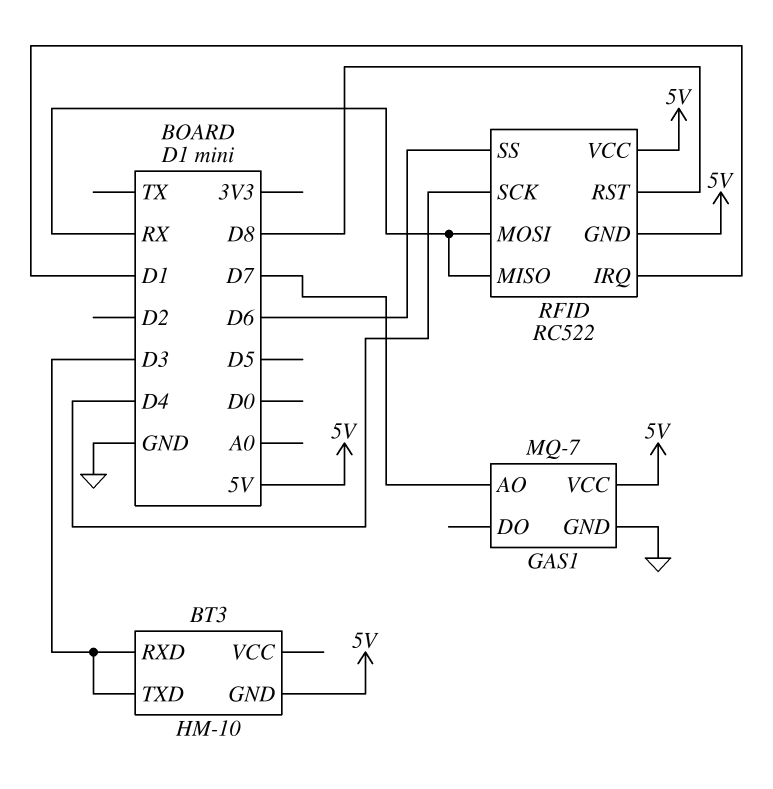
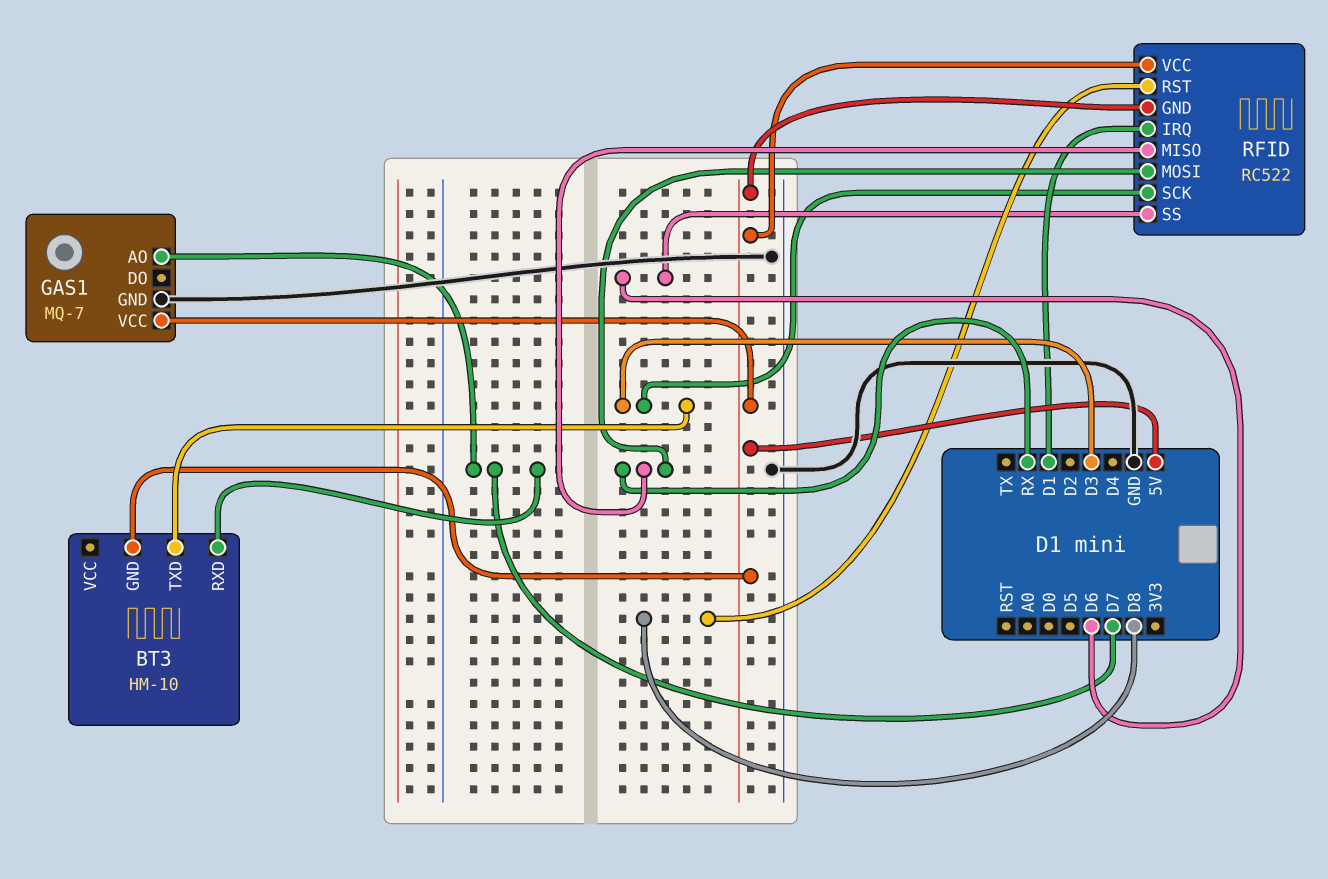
BT3 pin RXD: D3 -> D7
RFID pin SCK: D4 -> D3

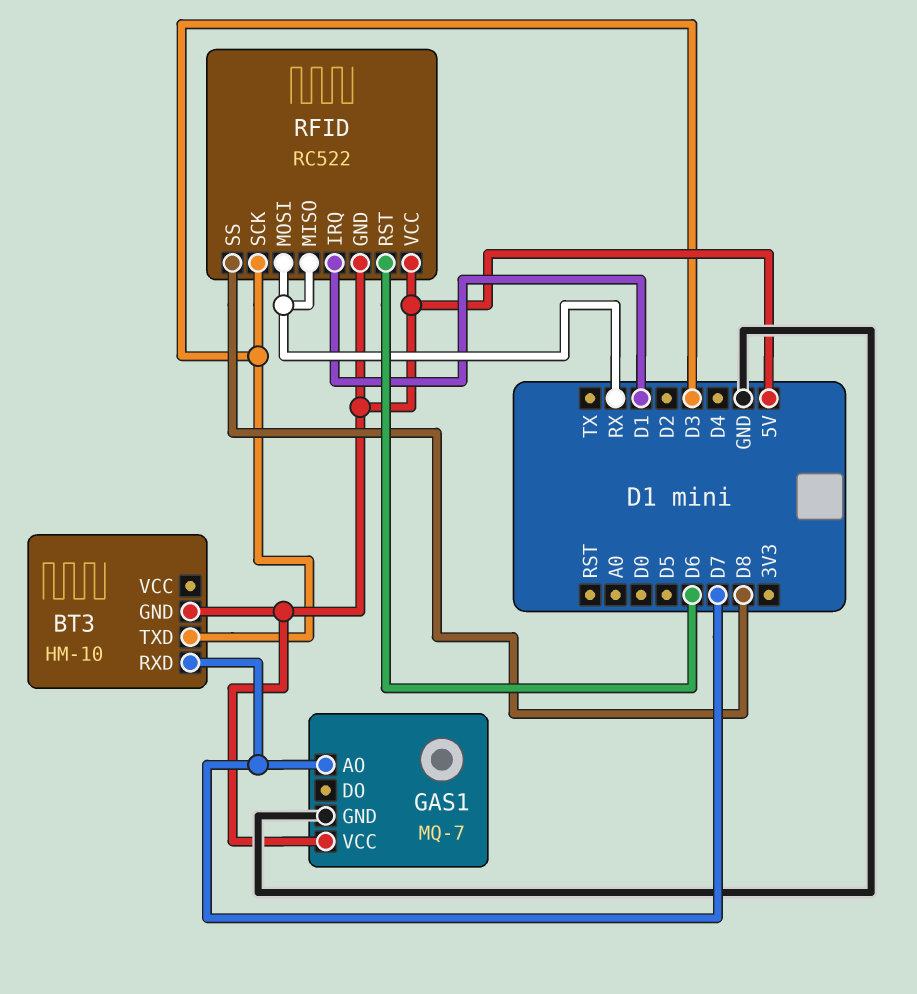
RFID pin RST: D8 -> D6
RFID pin SS: D6 -> D8

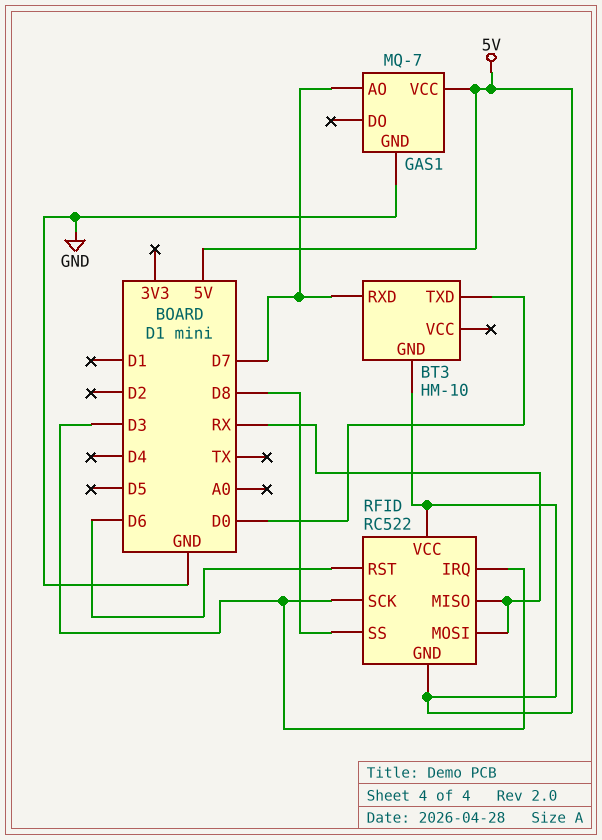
BT3 pin TXD: D3 -> D0
RFID pin IRQ: D1 -> D3

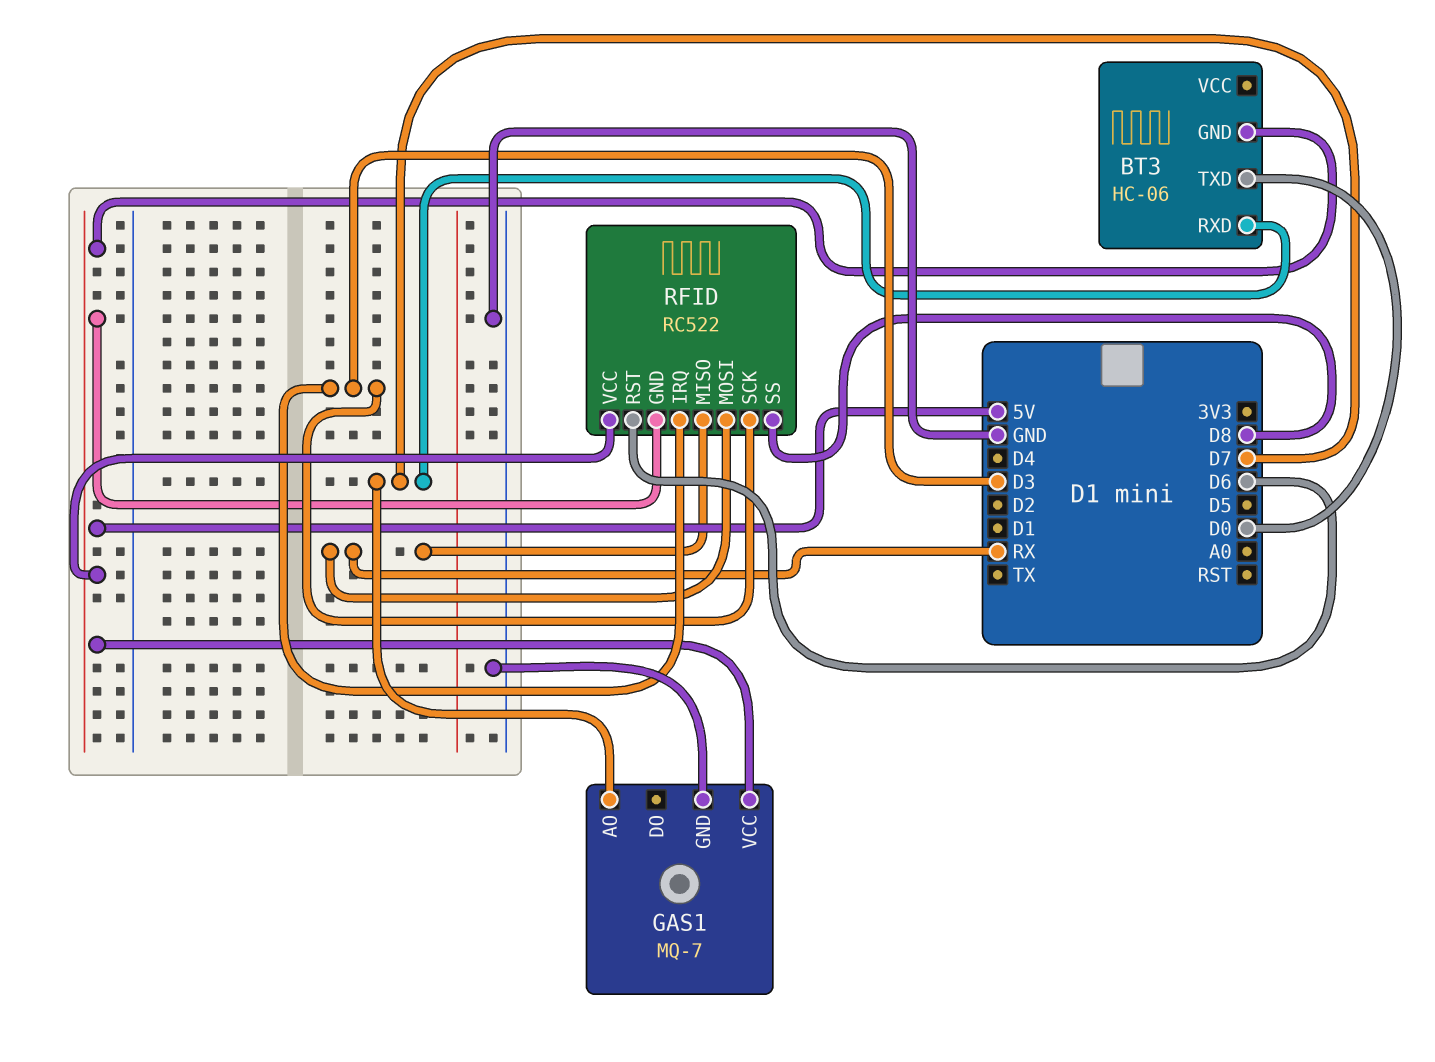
BT3: HM-10 -> HC-06

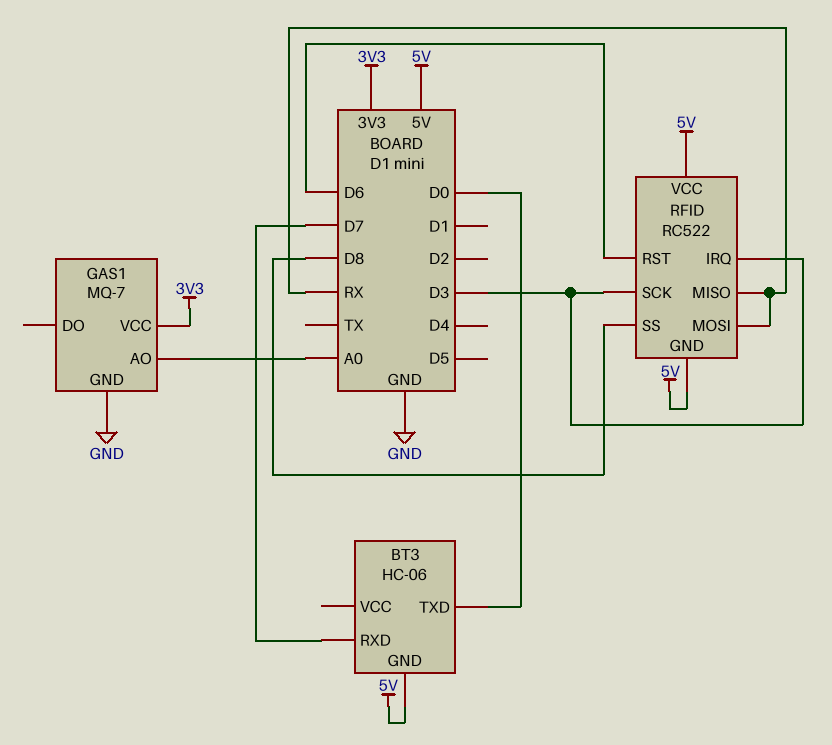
GAS1 pin AO: D7 -> A0
GAS1 pin VCC: 5V -> 3V3

